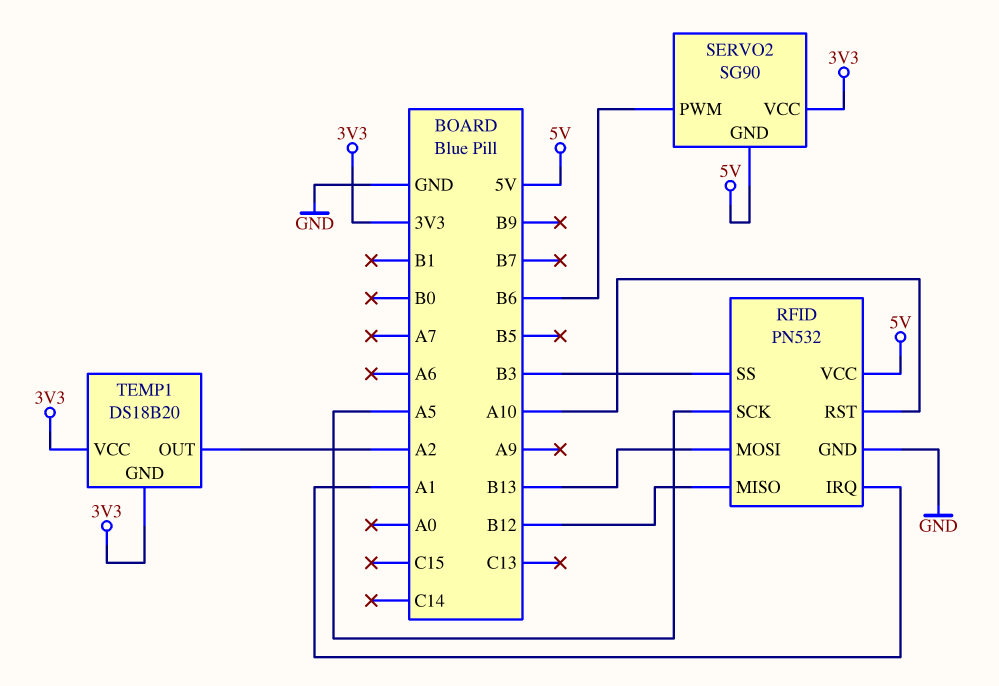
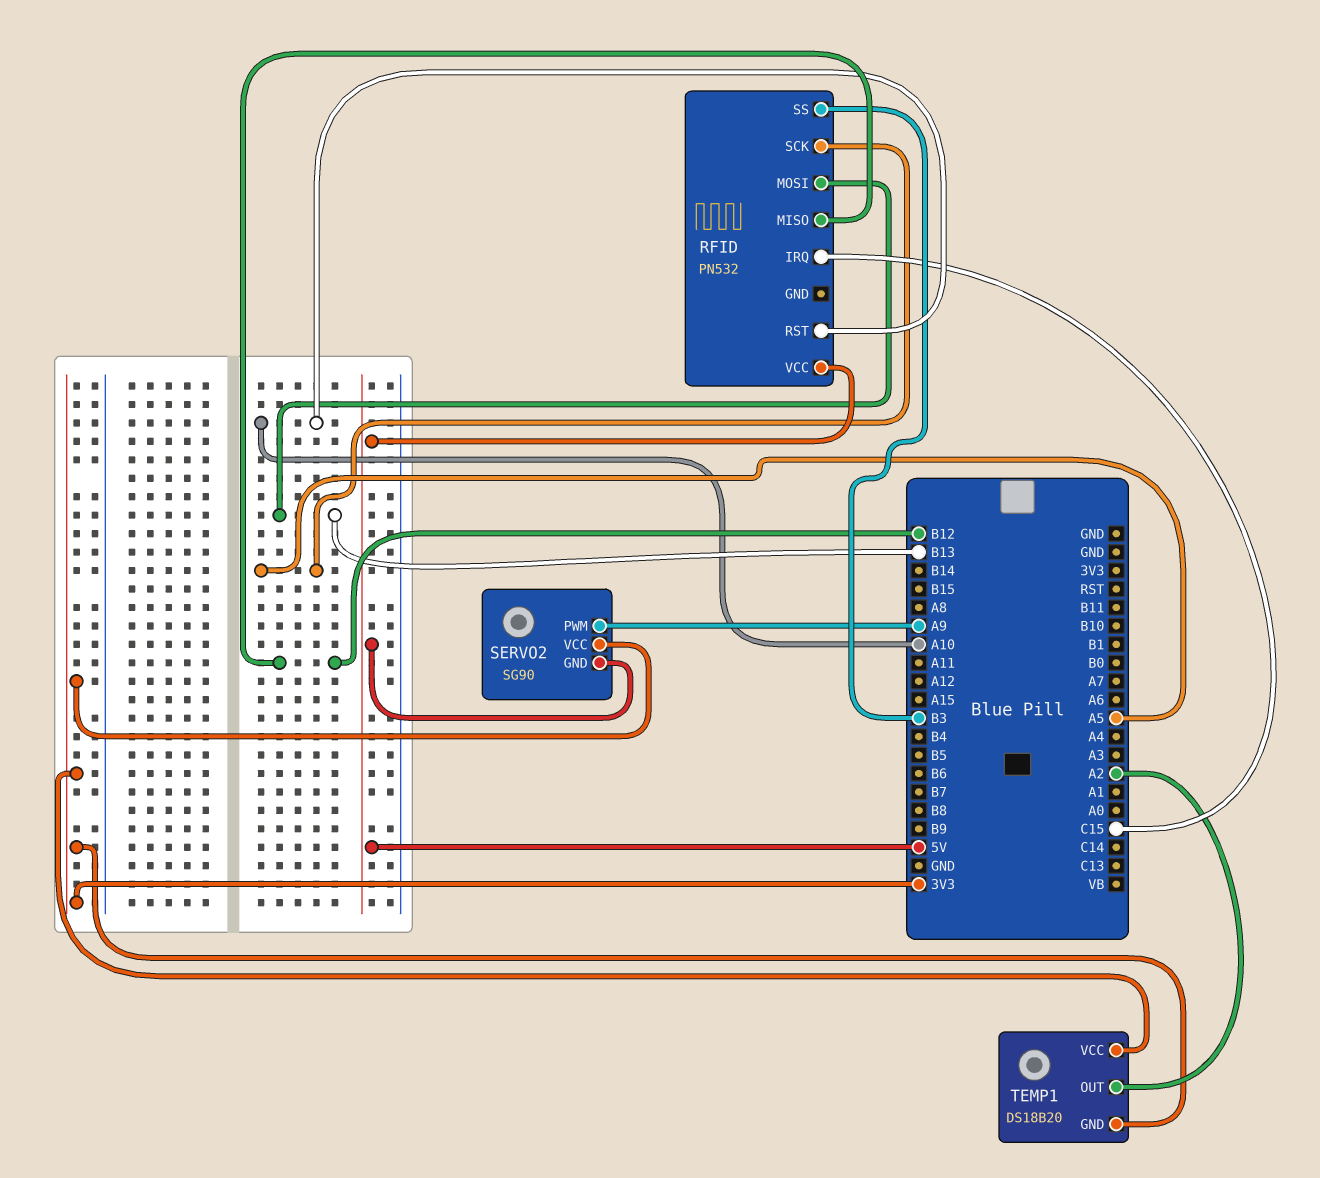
RFID pin GND: GND -> none
RFID pin IRQ: A1 -> C15
SERVO2 pin PWM: B6 -> A9

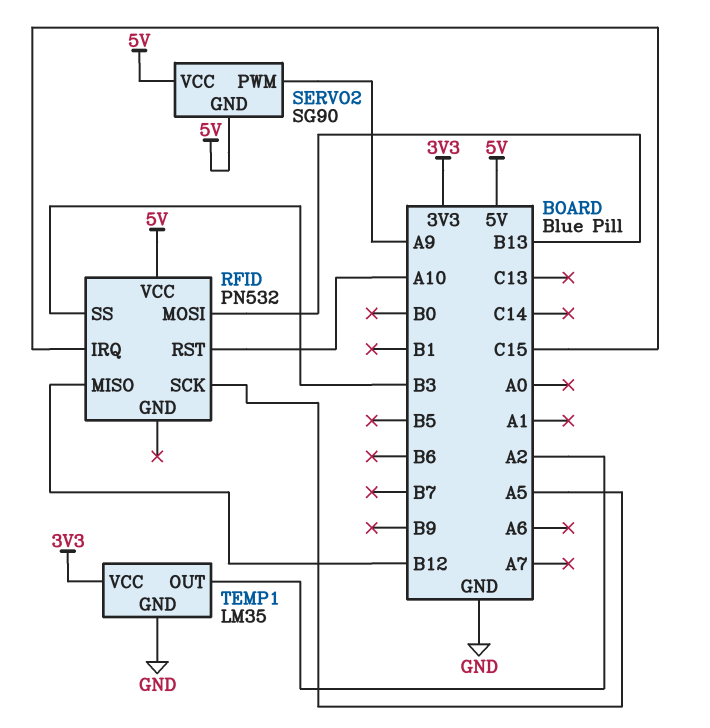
SERVO2 pin VCC: 3V3 -> 5V
TEMP1: DS18B20 -> LM35
TEMP1 pin GND: 3V3 -> GND

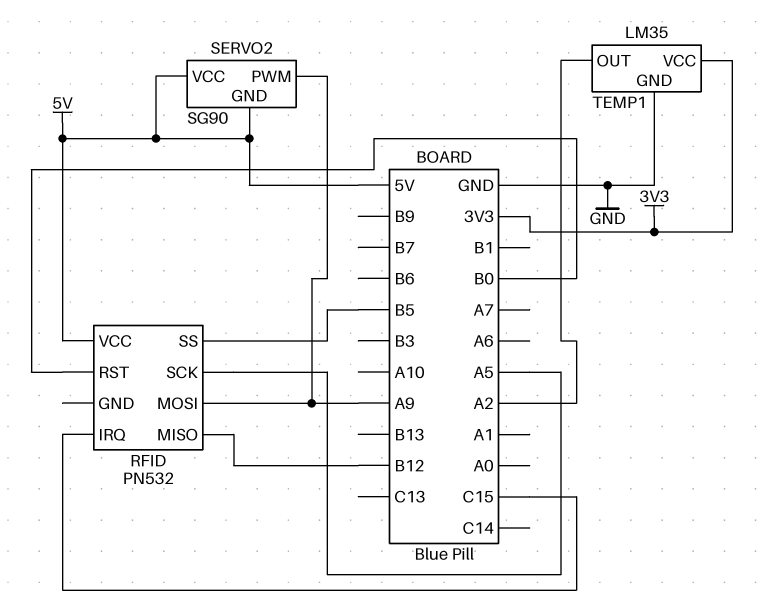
RFID pin MOSI: B13 -> A9
RFID pin RST: A10 -> B0
RFID pin SS: B3 -> B5

